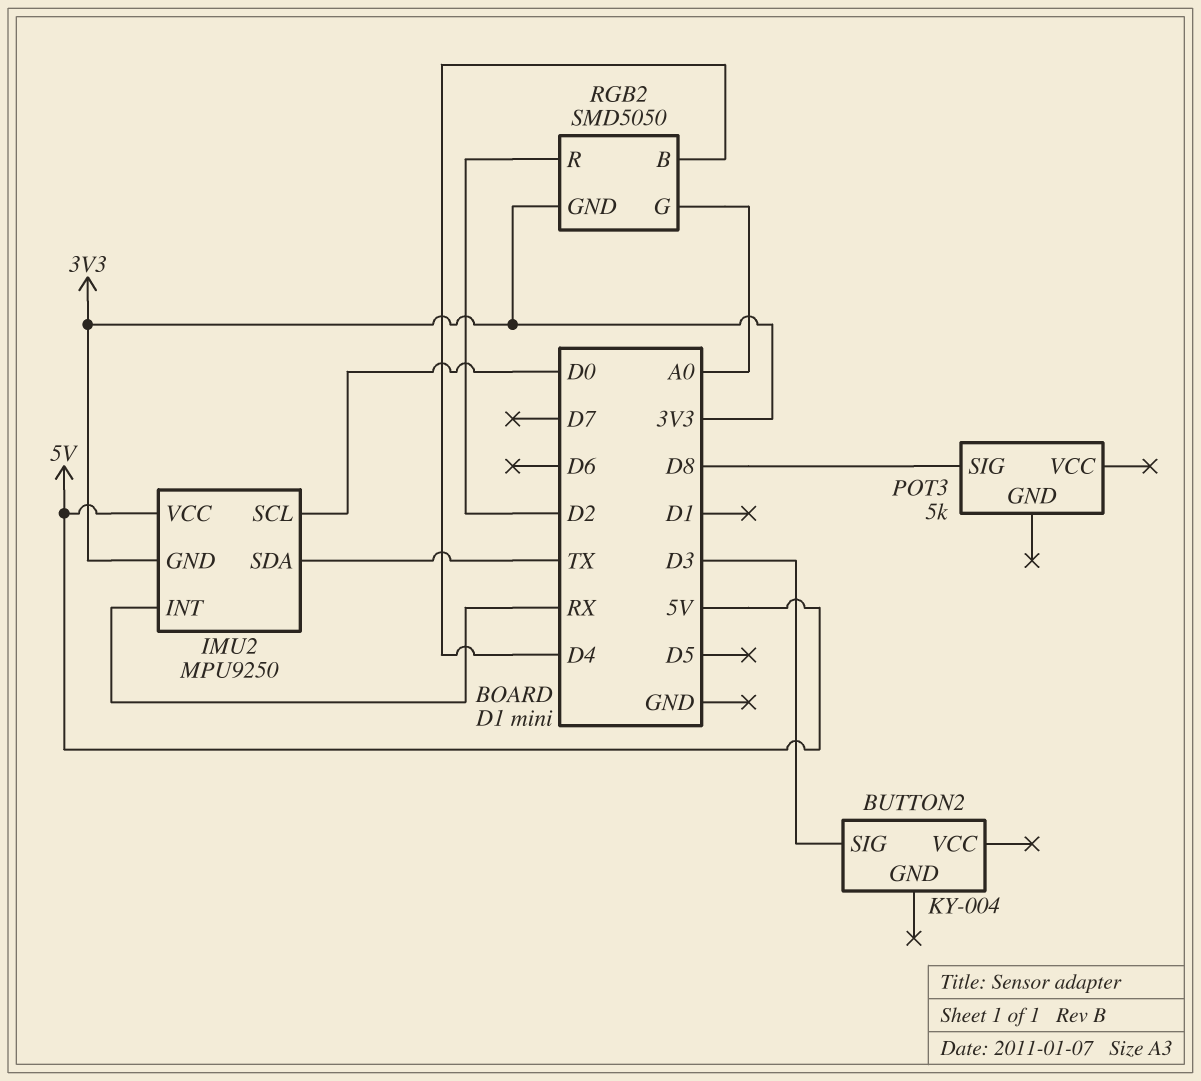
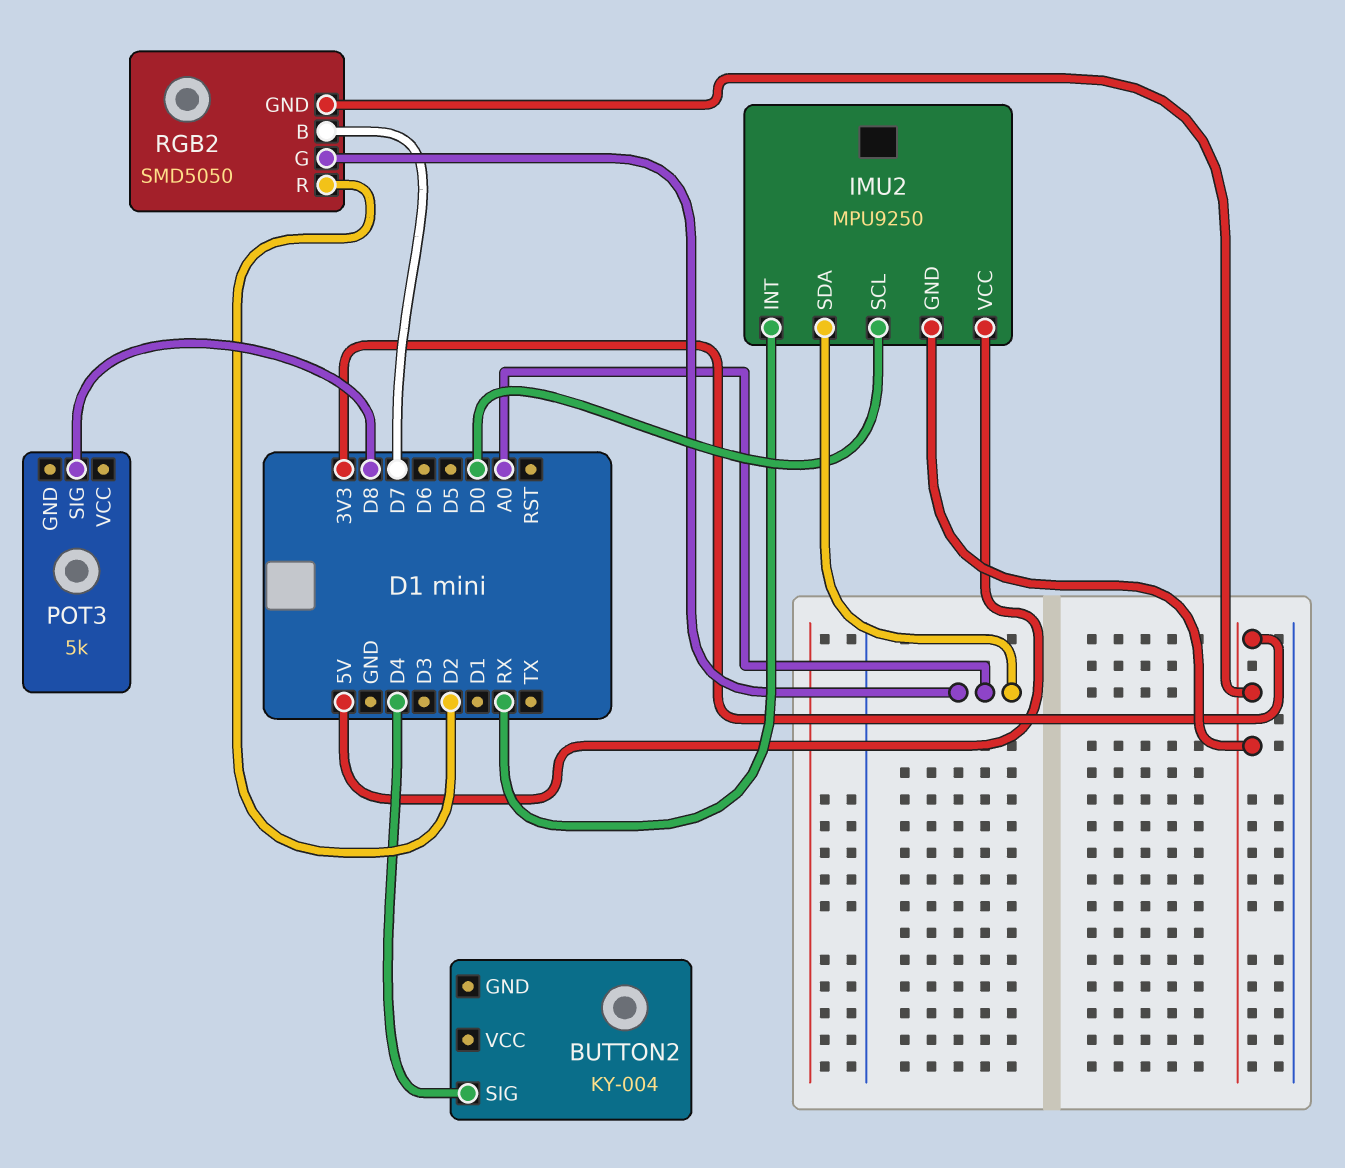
BUTTON2 pin SIG: D3 -> D4
IMU2 pin SDA: TX -> A0
RGB2 pin B: D4 -> D7

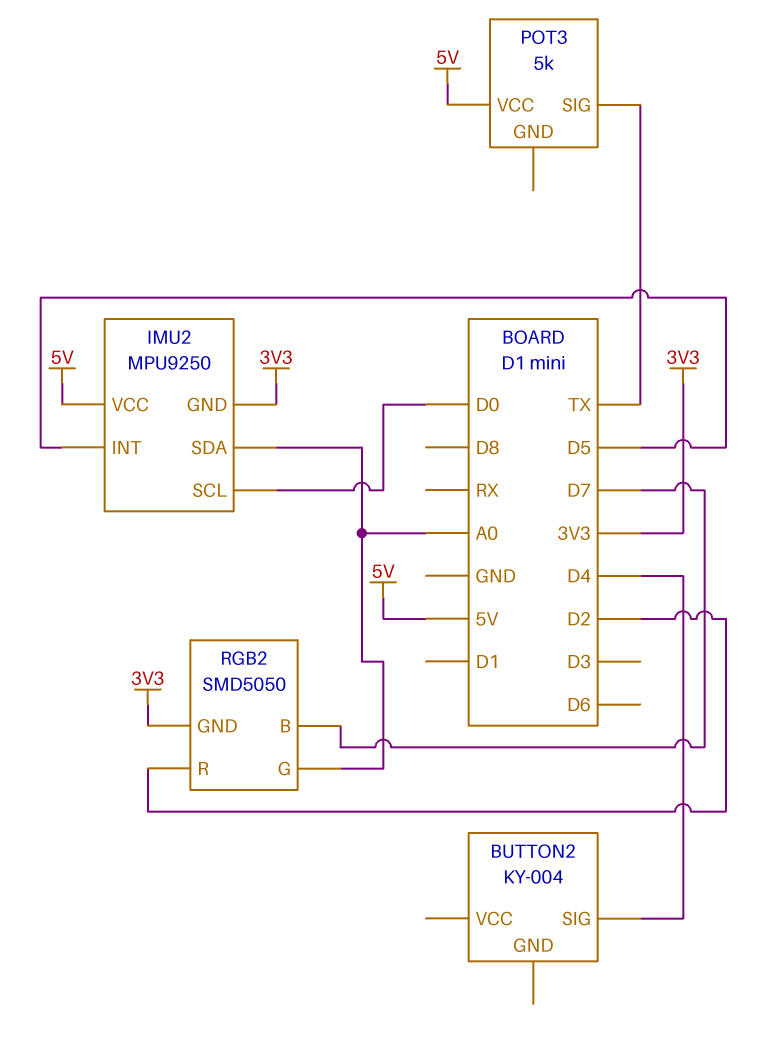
IMU2 pin INT: RX -> D5
POT3 pin SIG: D8 -> TX
POT3 pin VCC: none -> 5V

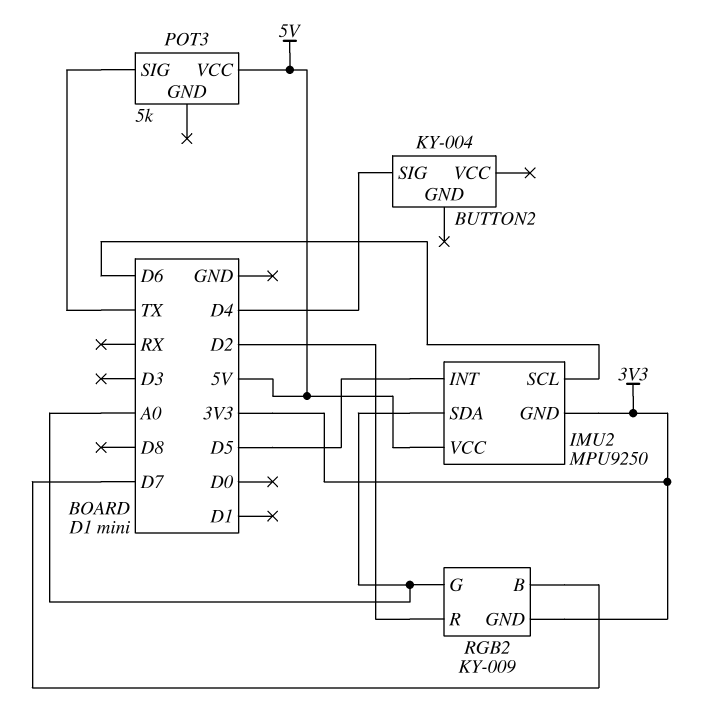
IMU2 pin SCL: D0 -> D6
RGB2: SMD5050 -> KY-009

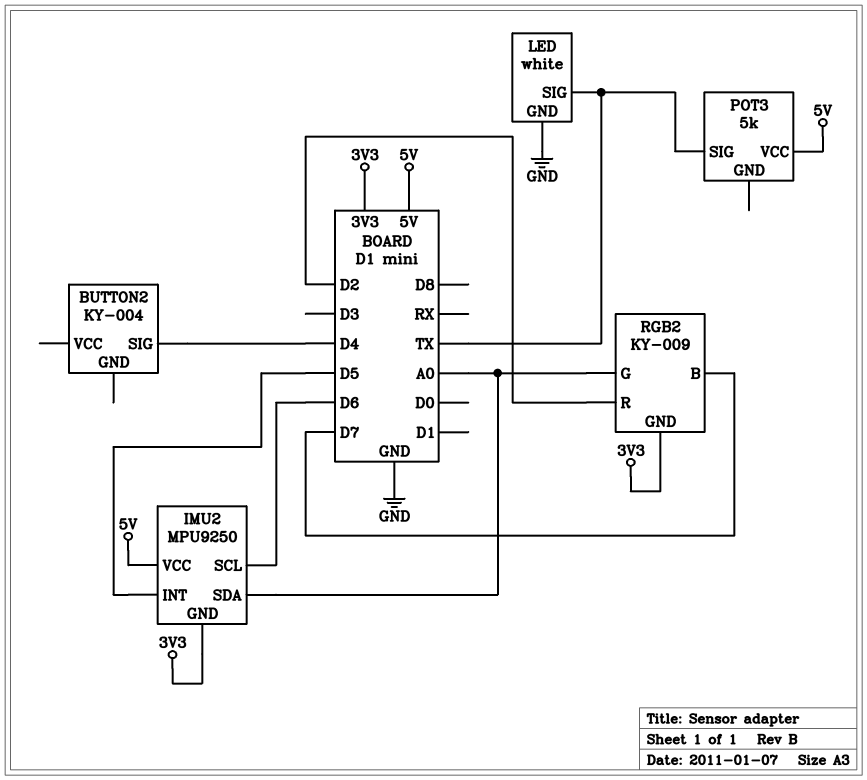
LED: none -> white
LED pin GND: none -> GND
LED pin SIG: none -> TX

